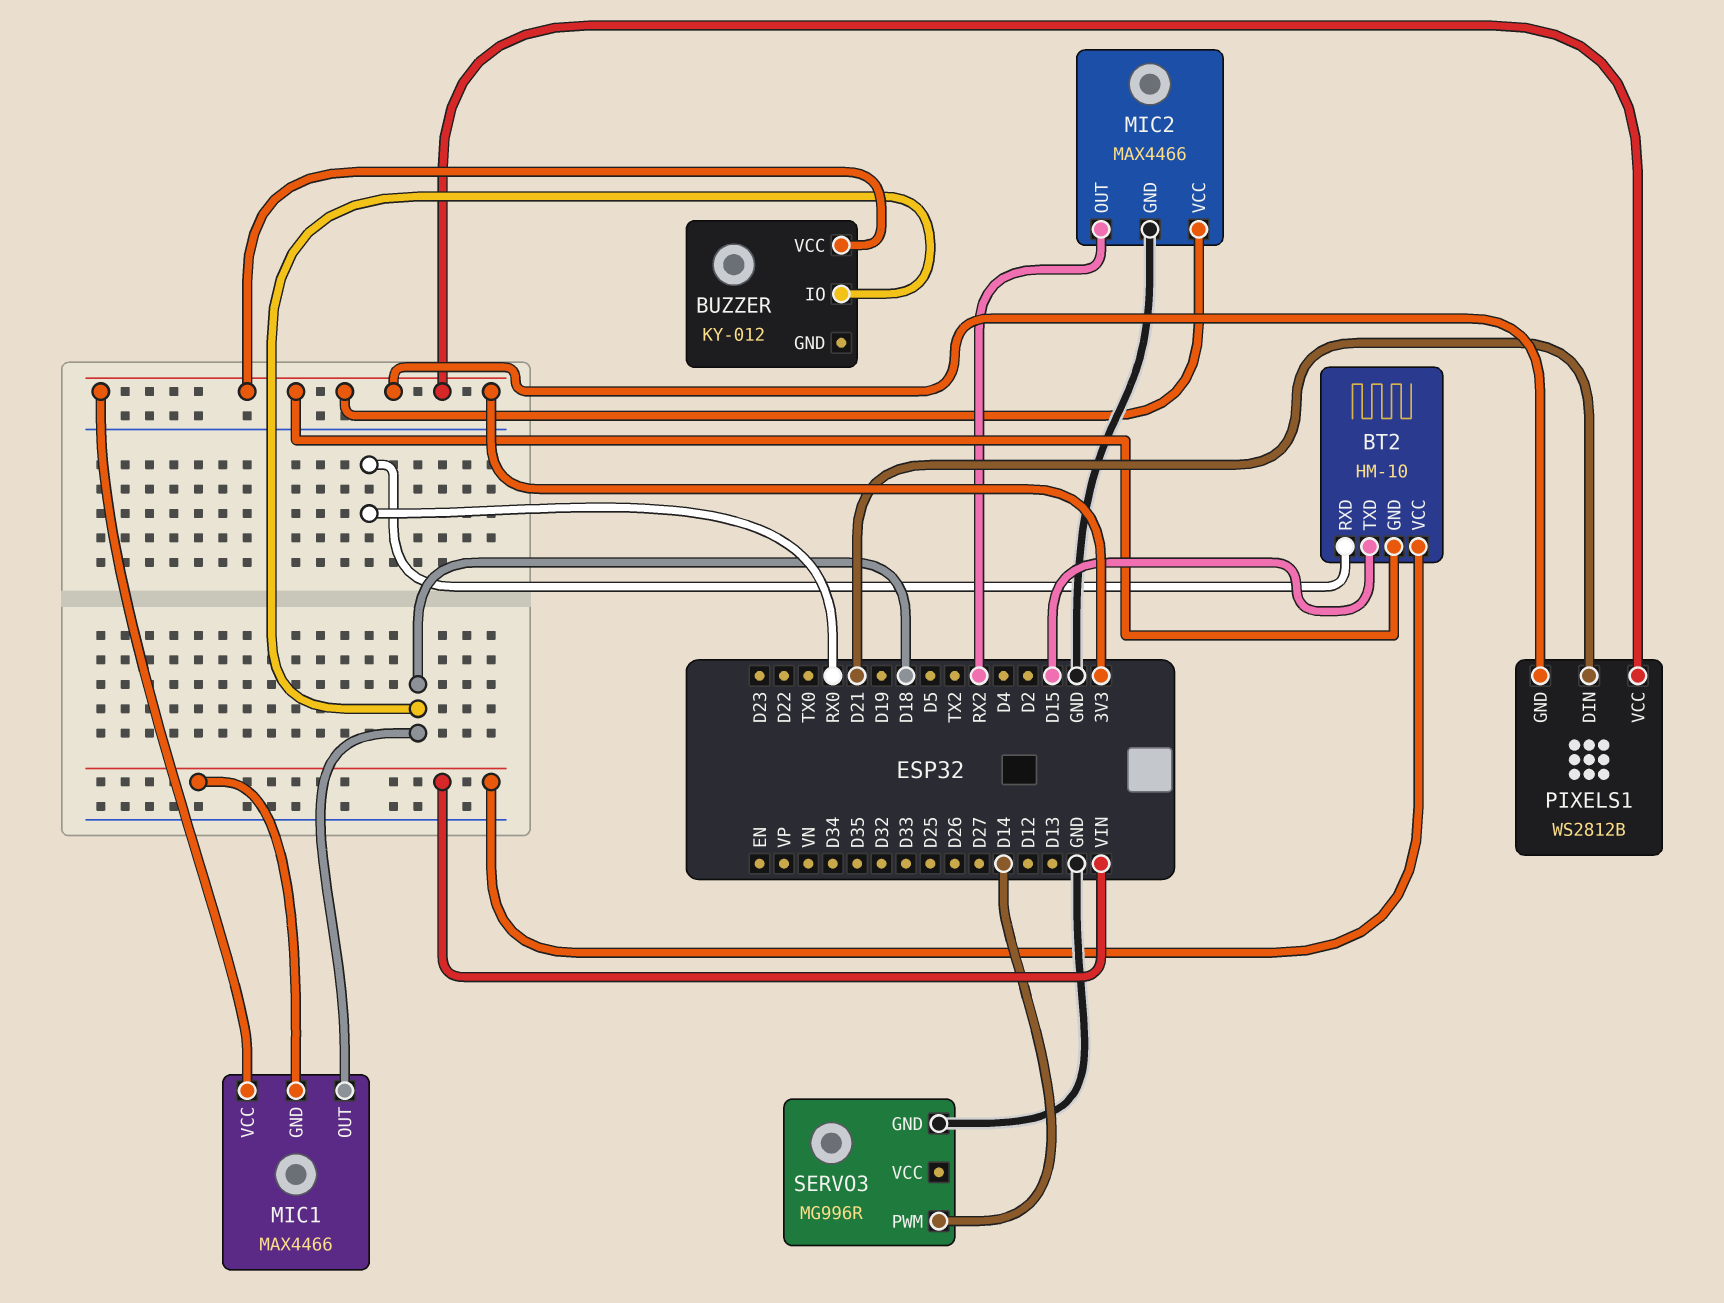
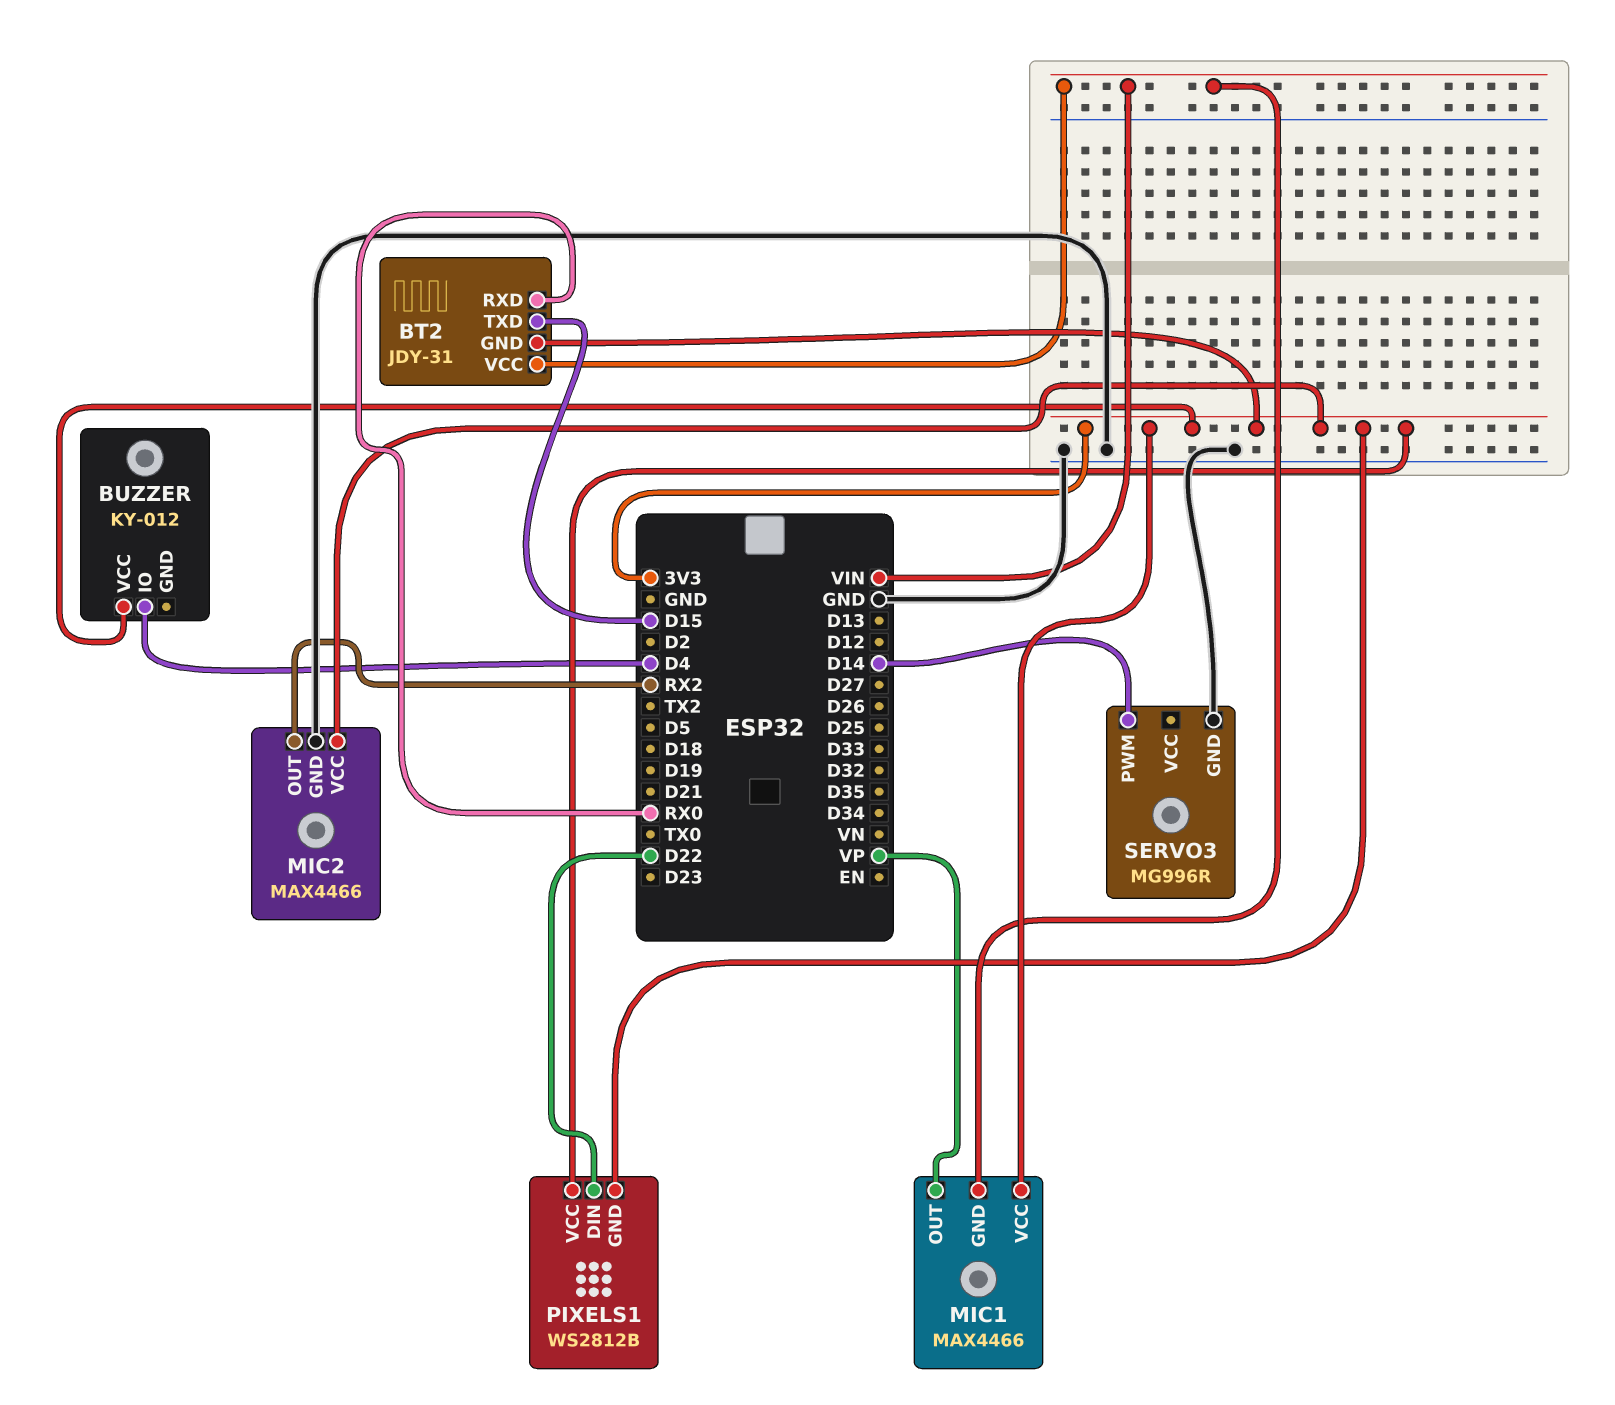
BT2: HM-10 -> JDY-31
BUZZER pin IO: D18 -> D4
MIC1 pin OUT: D18 -> VP
PIXELS1 pin DIN: D21 -> D22

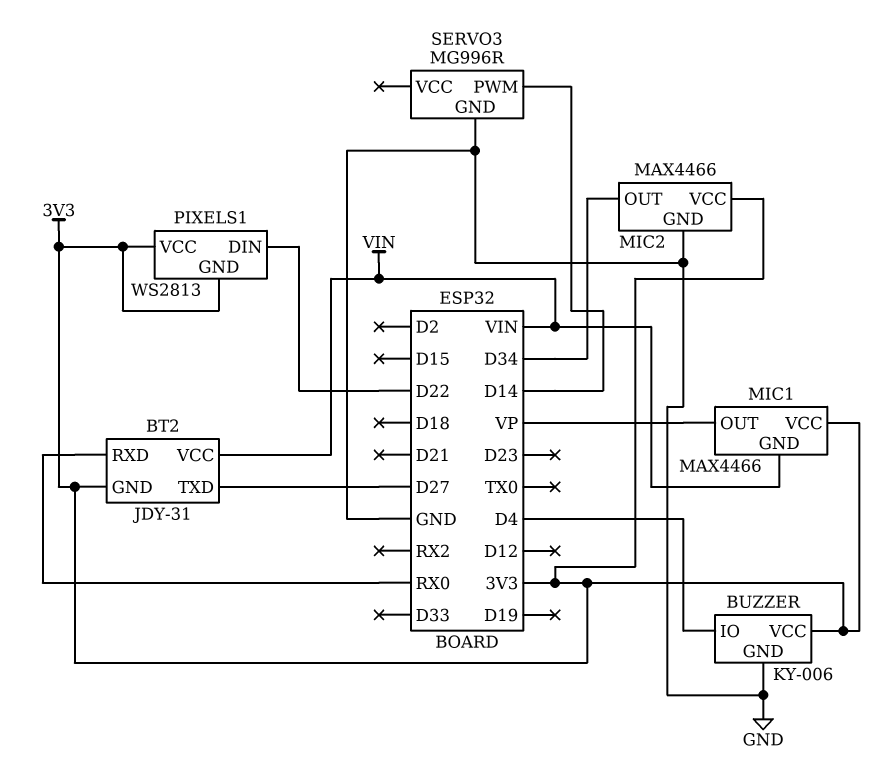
BT2 pin TXD: D15 -> D27
BUZZER: KY-012 -> KY-006
BUZZER pin GND: none -> GND
MIC2 pin OUT: RX2 -> D34
PIXELS1: WS2812B -> WS2813

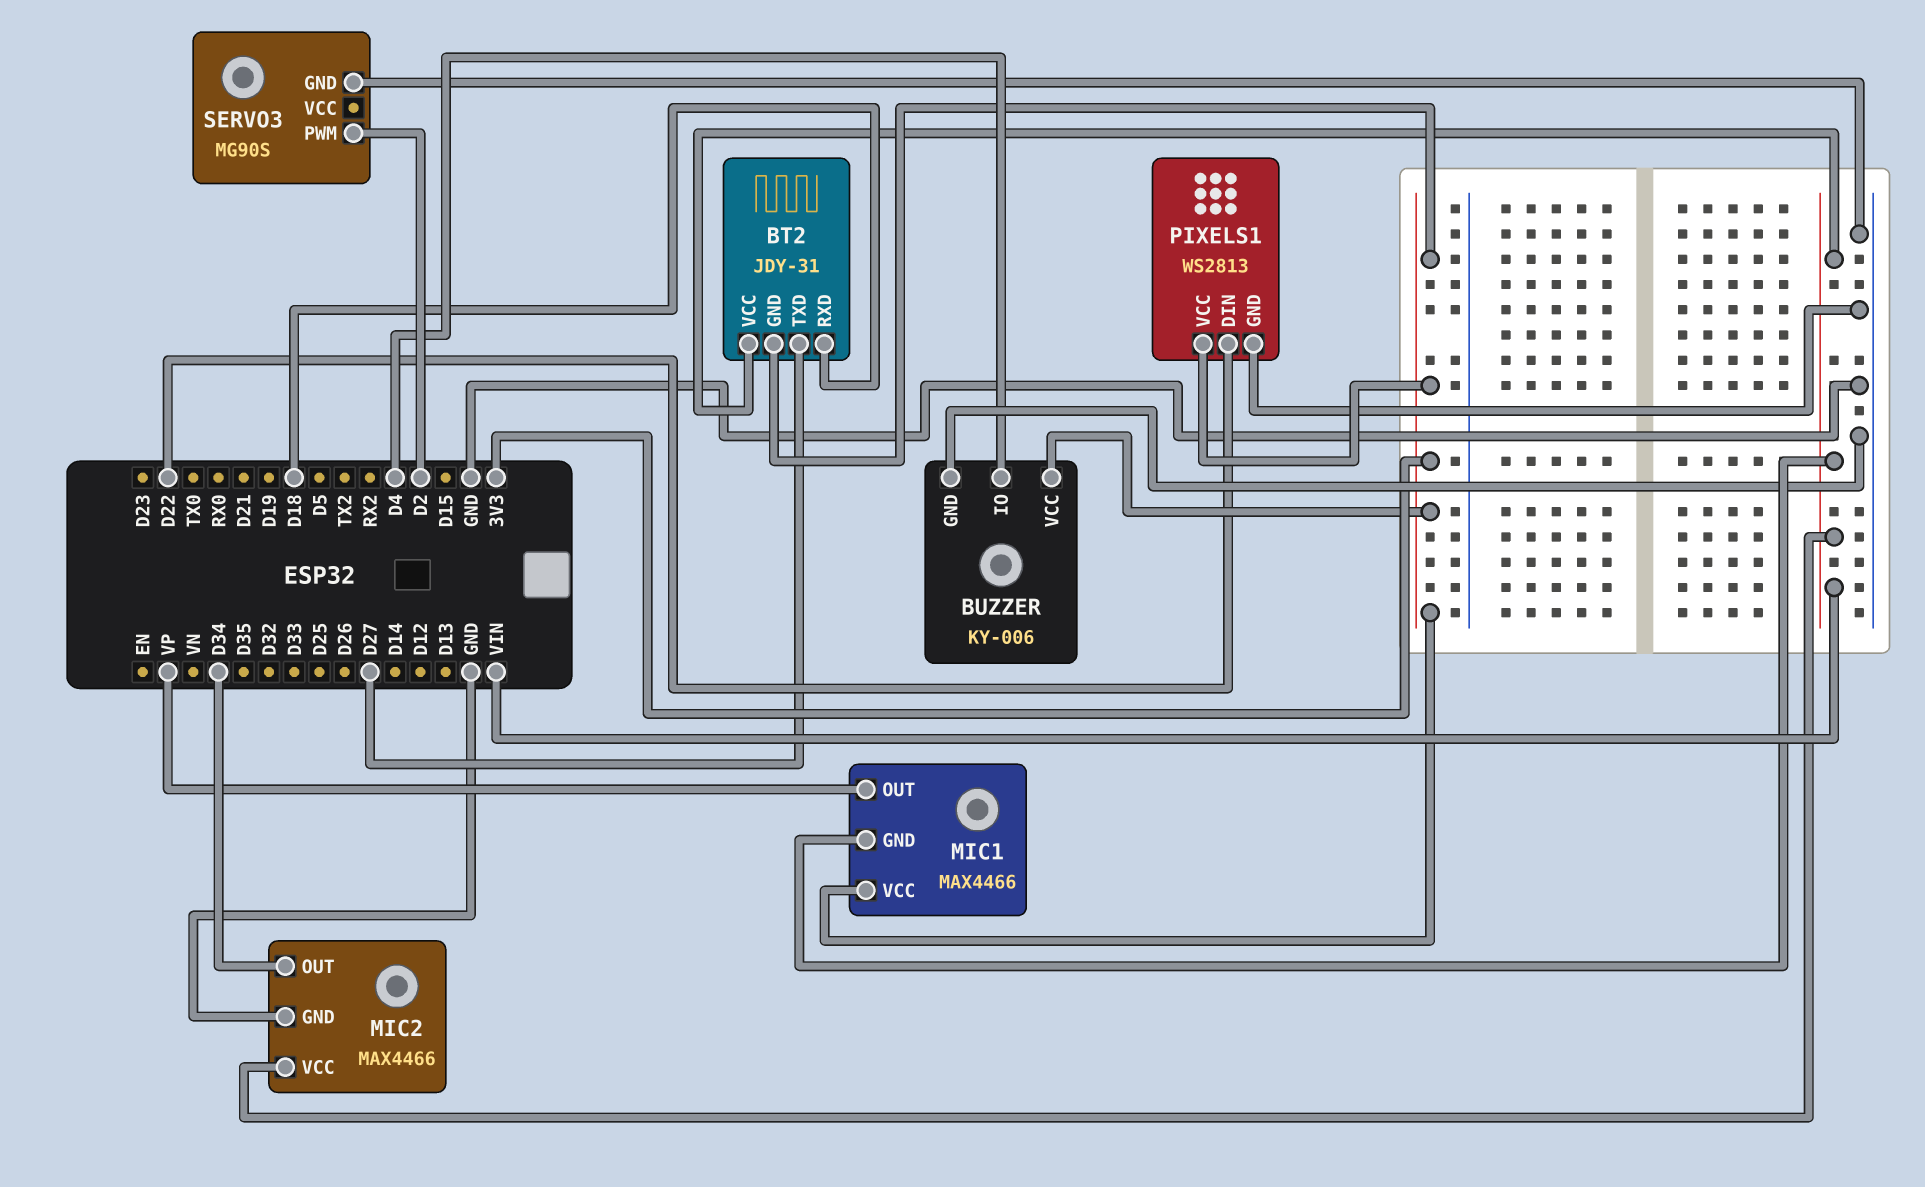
BT2 pin RXD: RX0 -> D18
MIC2 pin VCC: 3V3 -> VIN
PIXELS1 pin GND: 3V3 -> GND
SERVO3: MG996R -> MG90S
SERVO3 pin PWM: D14 -> D2

